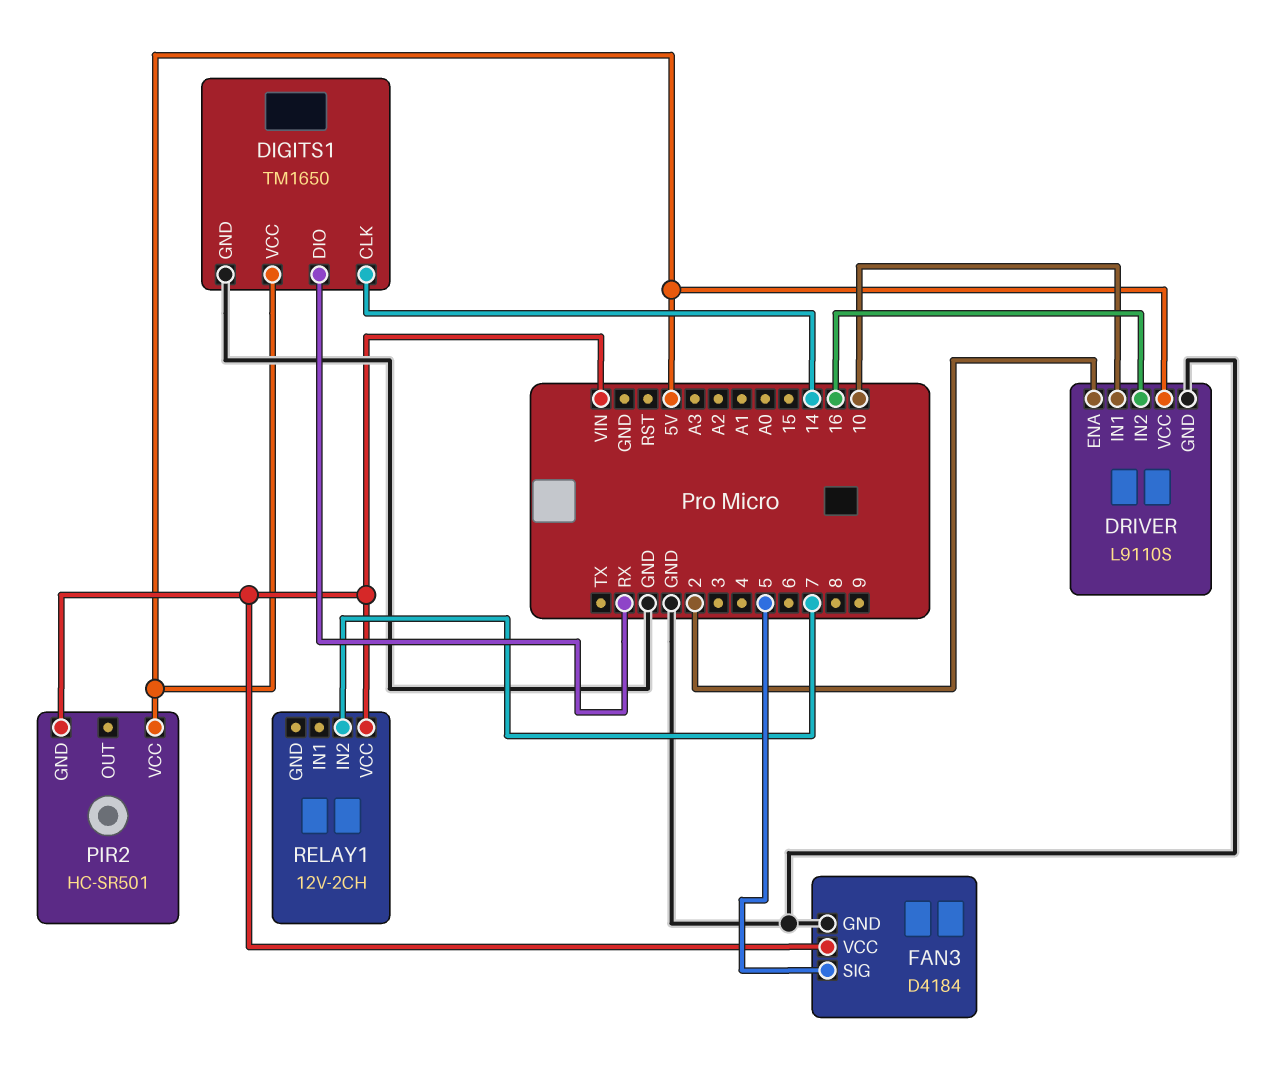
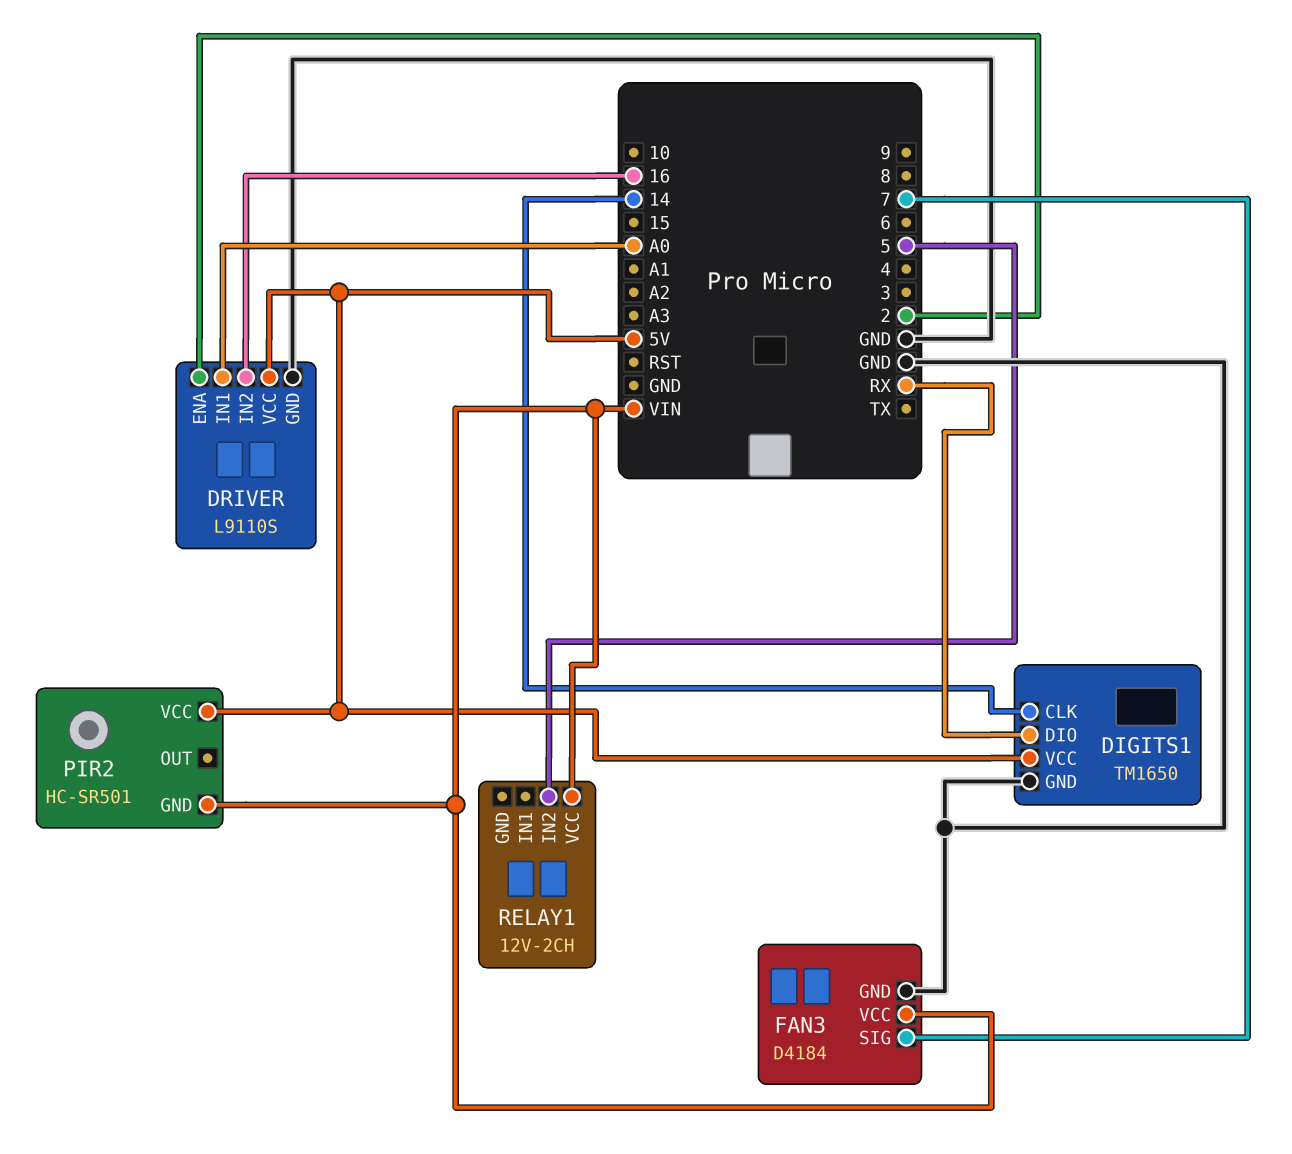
DRIVER pin IN1: 10 -> A0
FAN3 pin SIG: 5 -> 7
RELAY1 pin IN2: 7 -> 5

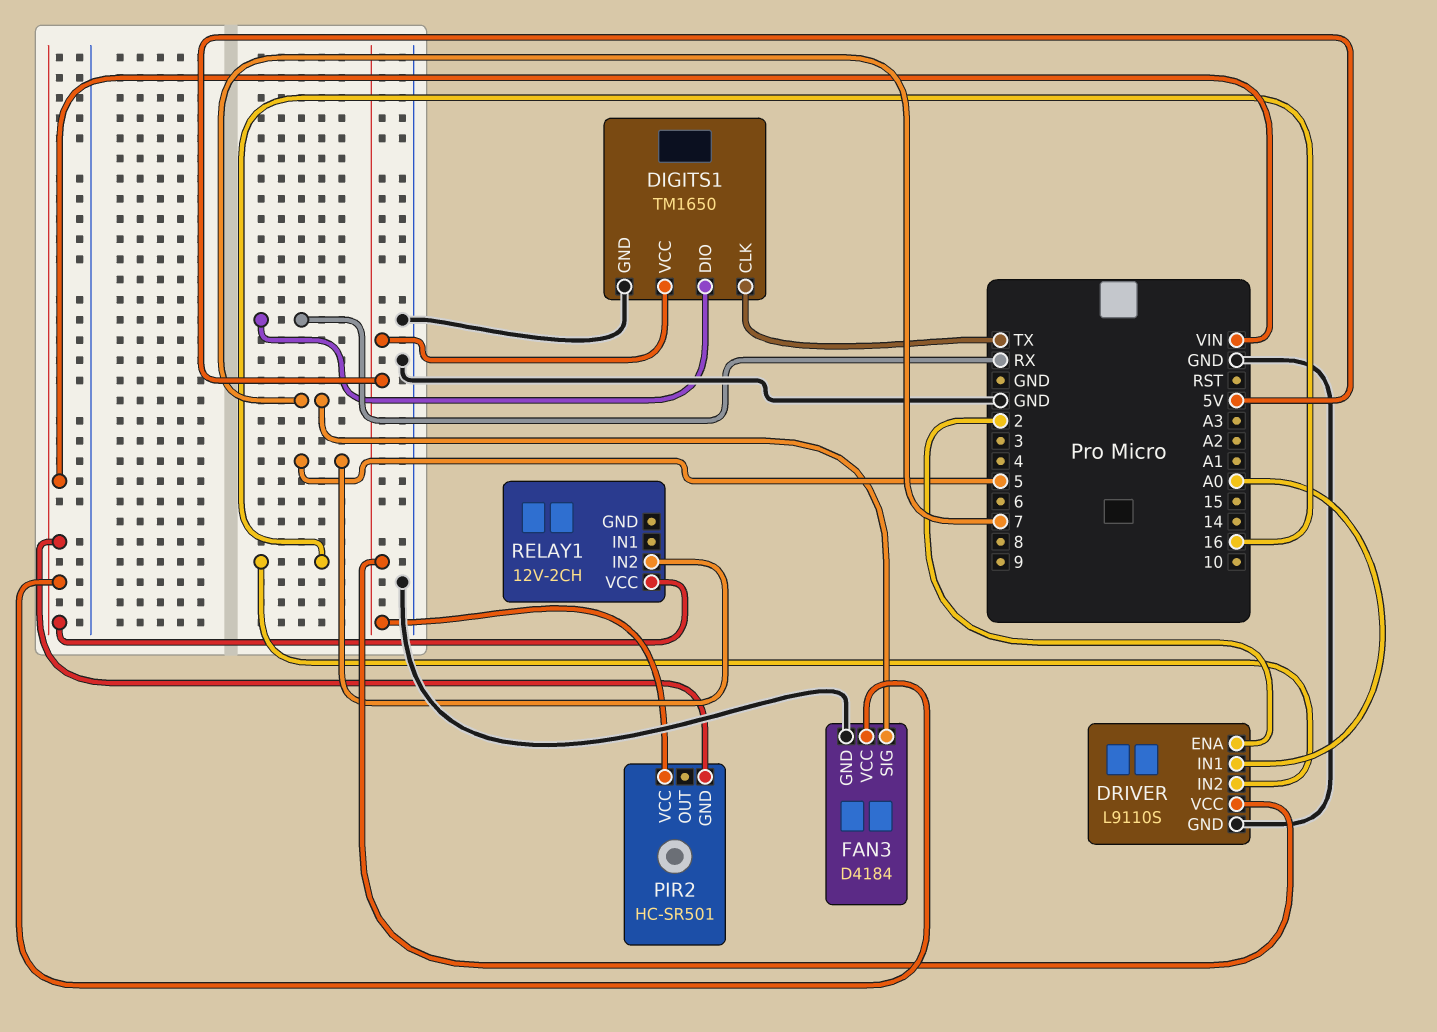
DIGITS1 pin CLK: 14 -> TX

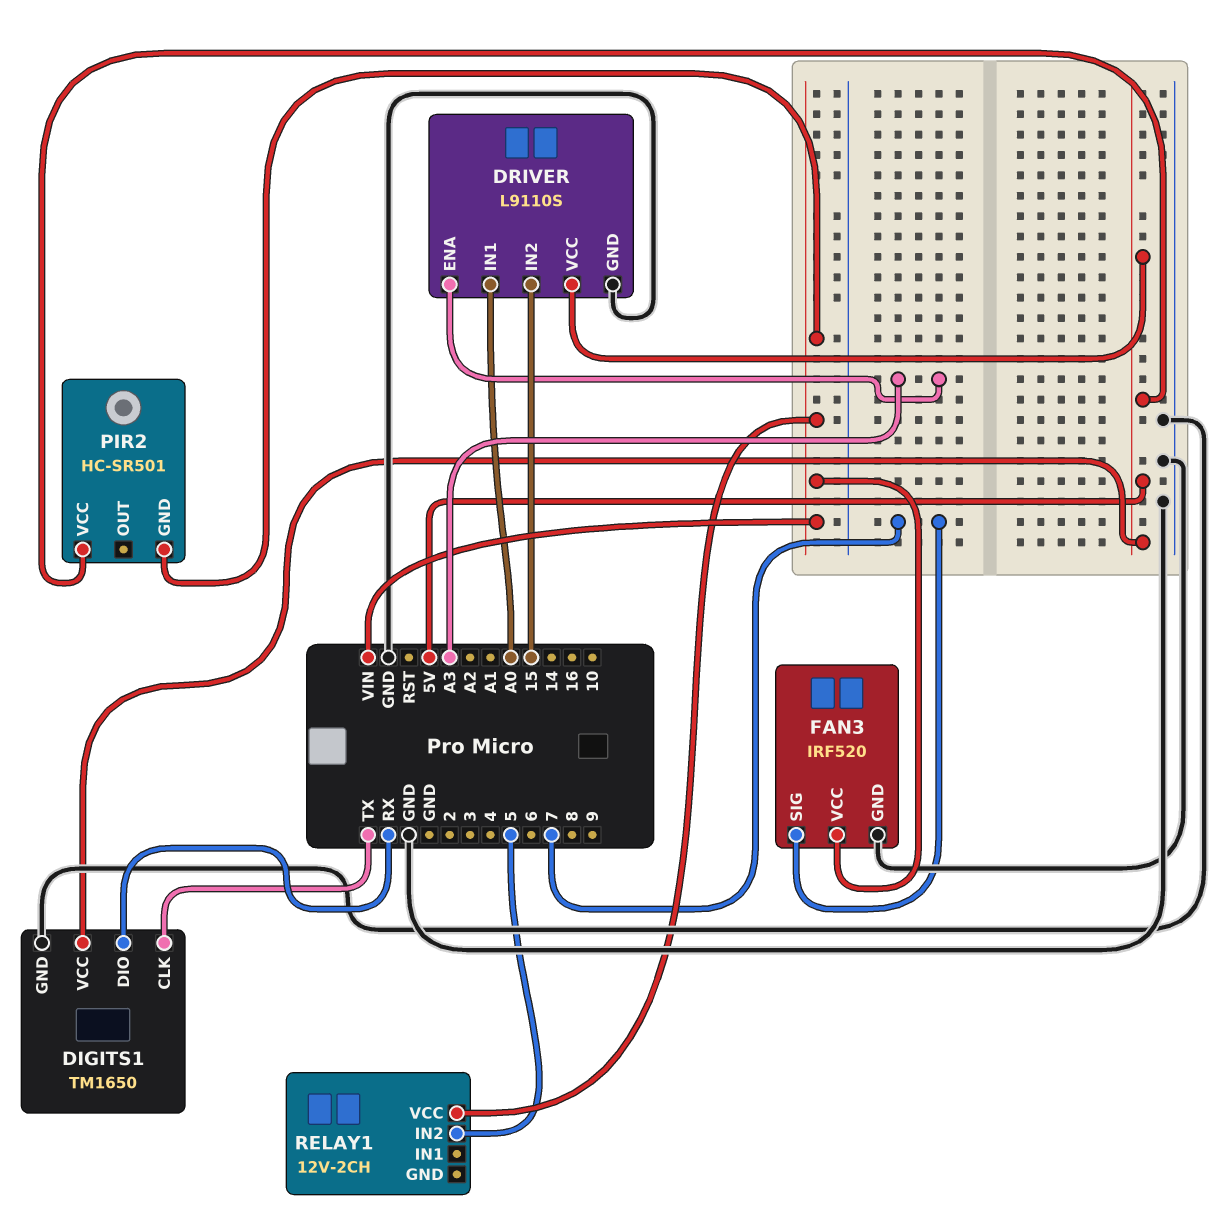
DRIVER pin ENA: 2 -> A3
DRIVER pin IN2: 16 -> 15
FAN3: D4184 -> IRF520

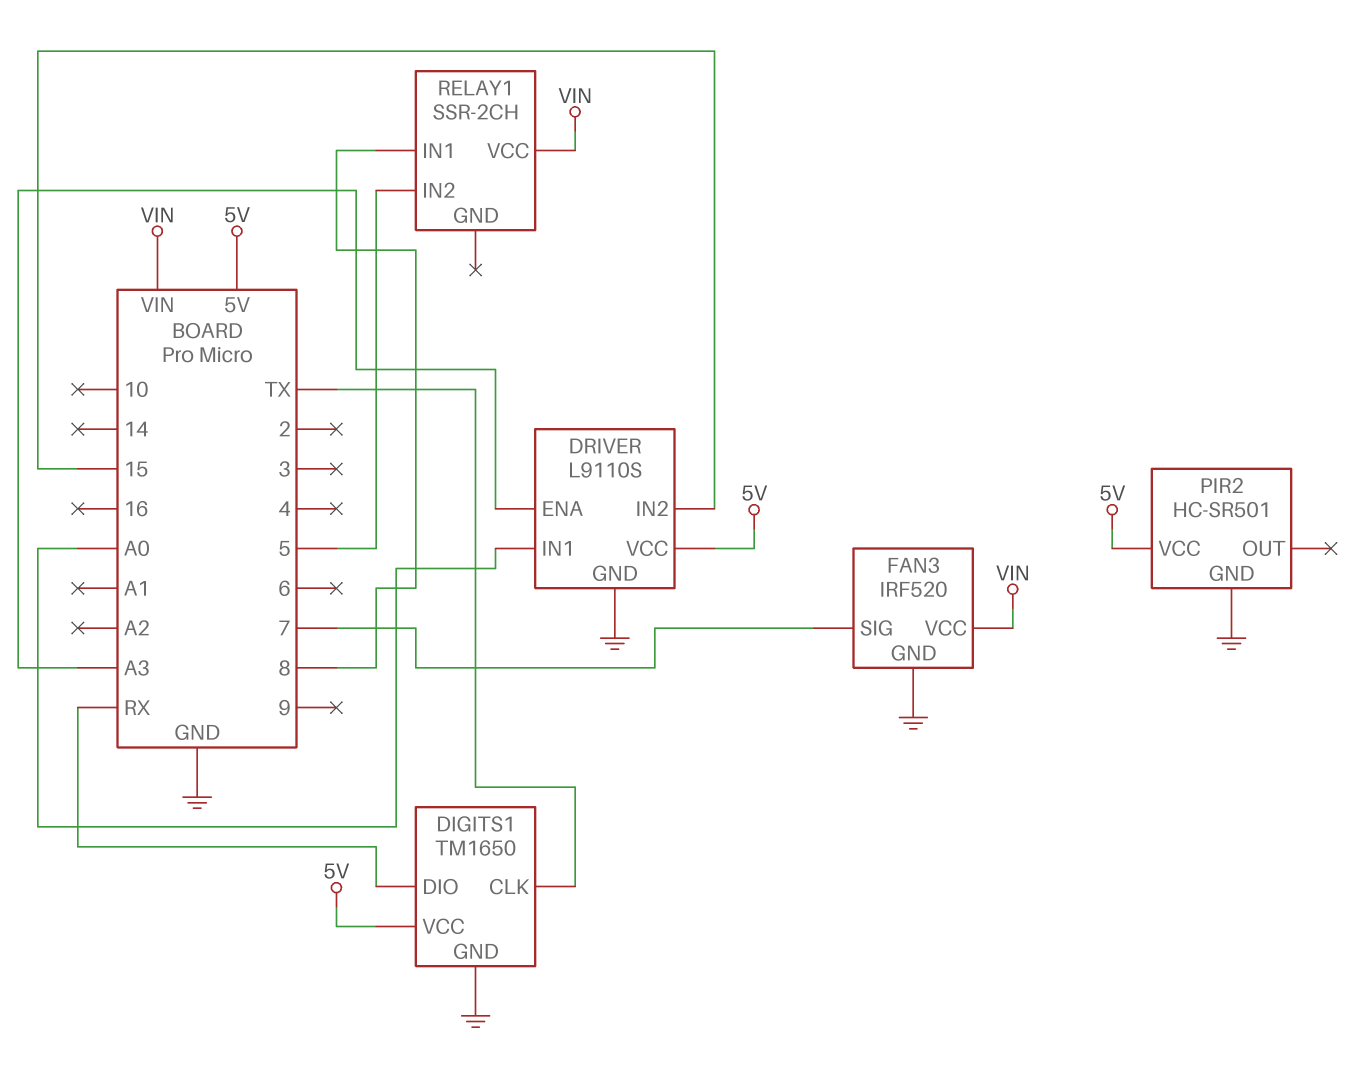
PIR2 pin GND: VIN -> GND
RELAY1: 12V-2CH -> SSR-2CH
RELAY1 pin IN1: none -> 8

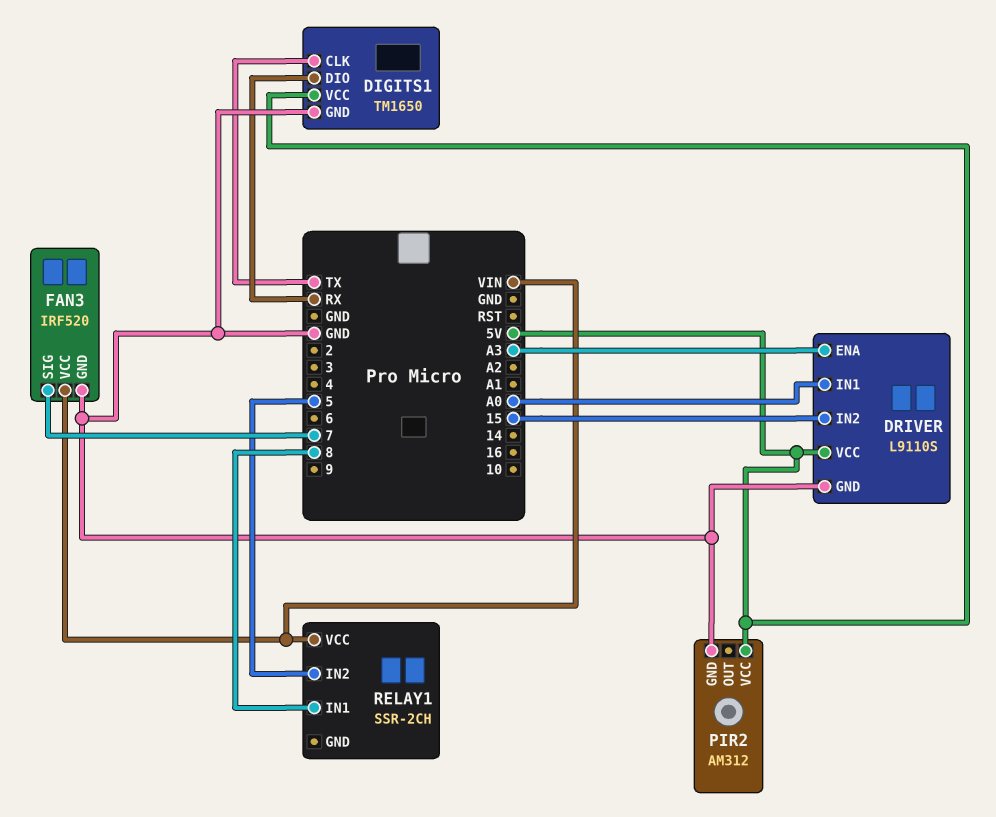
PIR2: HC-SR501 -> AM312

